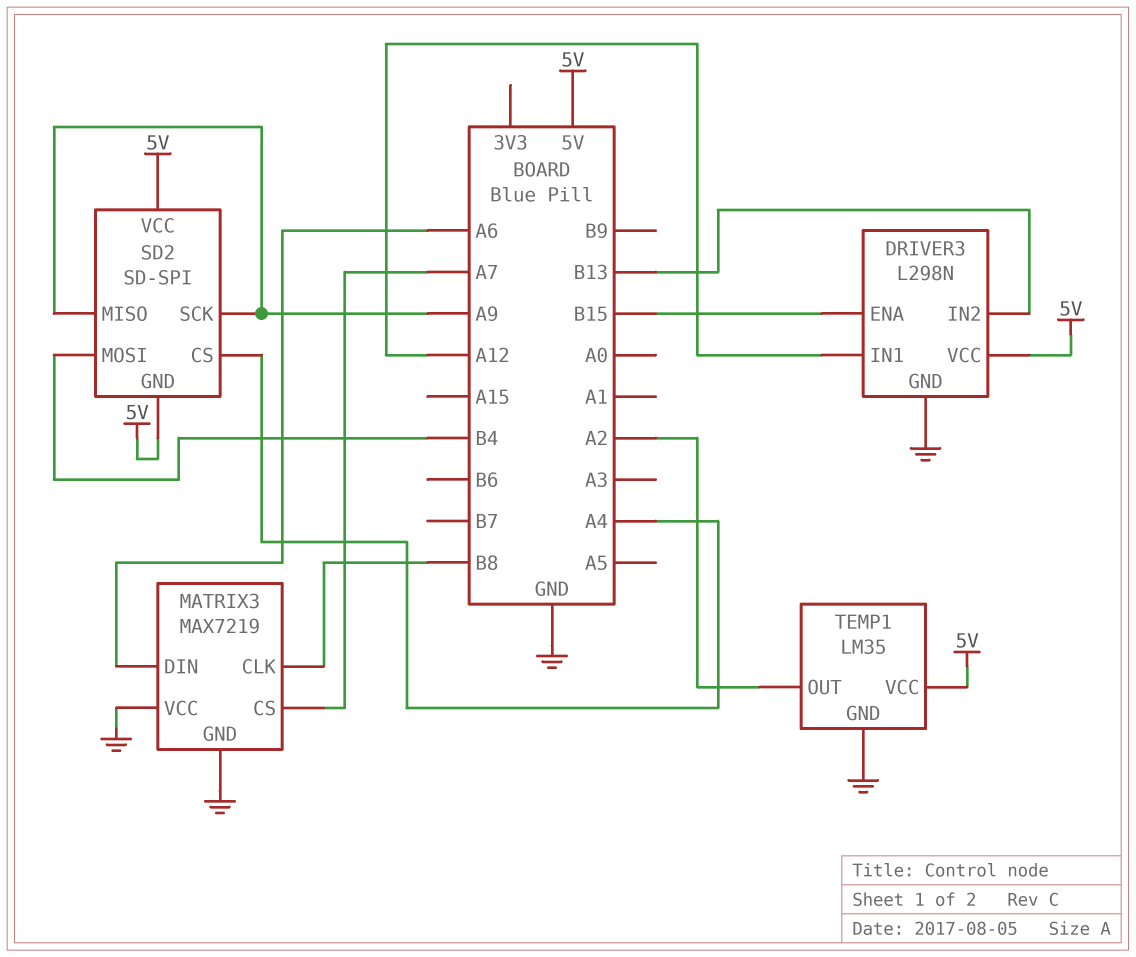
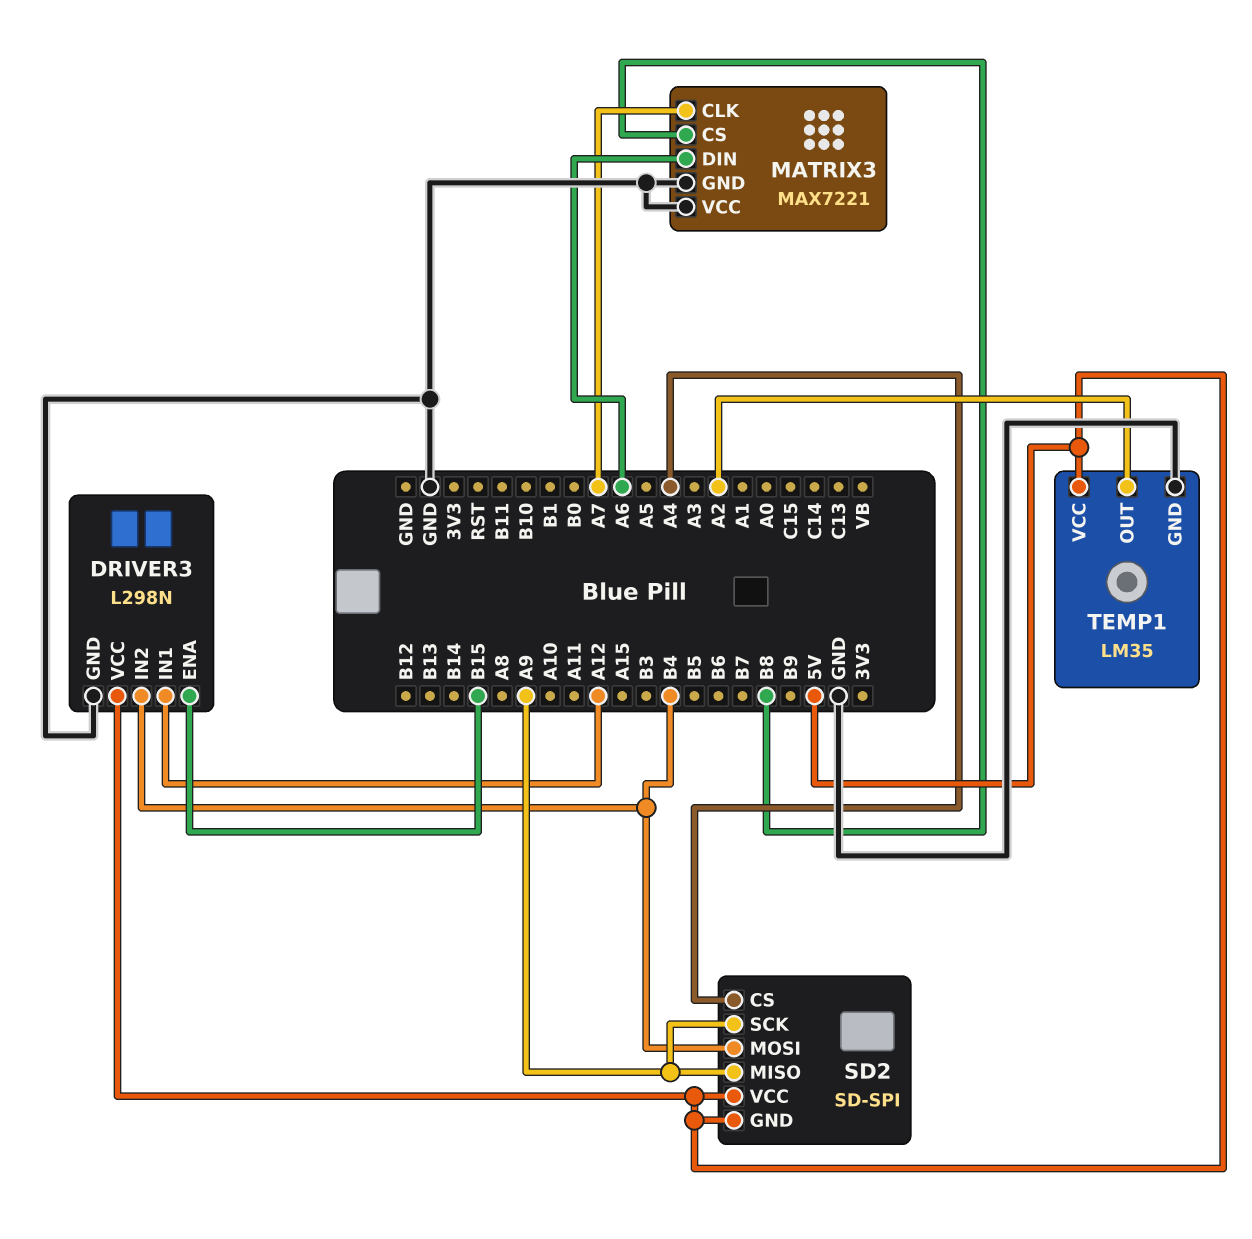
DRIVER3 pin IN2: B13 -> B4
MATRIX3: MAX7219 -> MAX7221
MATRIX3 pin CLK: B8 -> A7
MATRIX3 pin CS: A7 -> B8

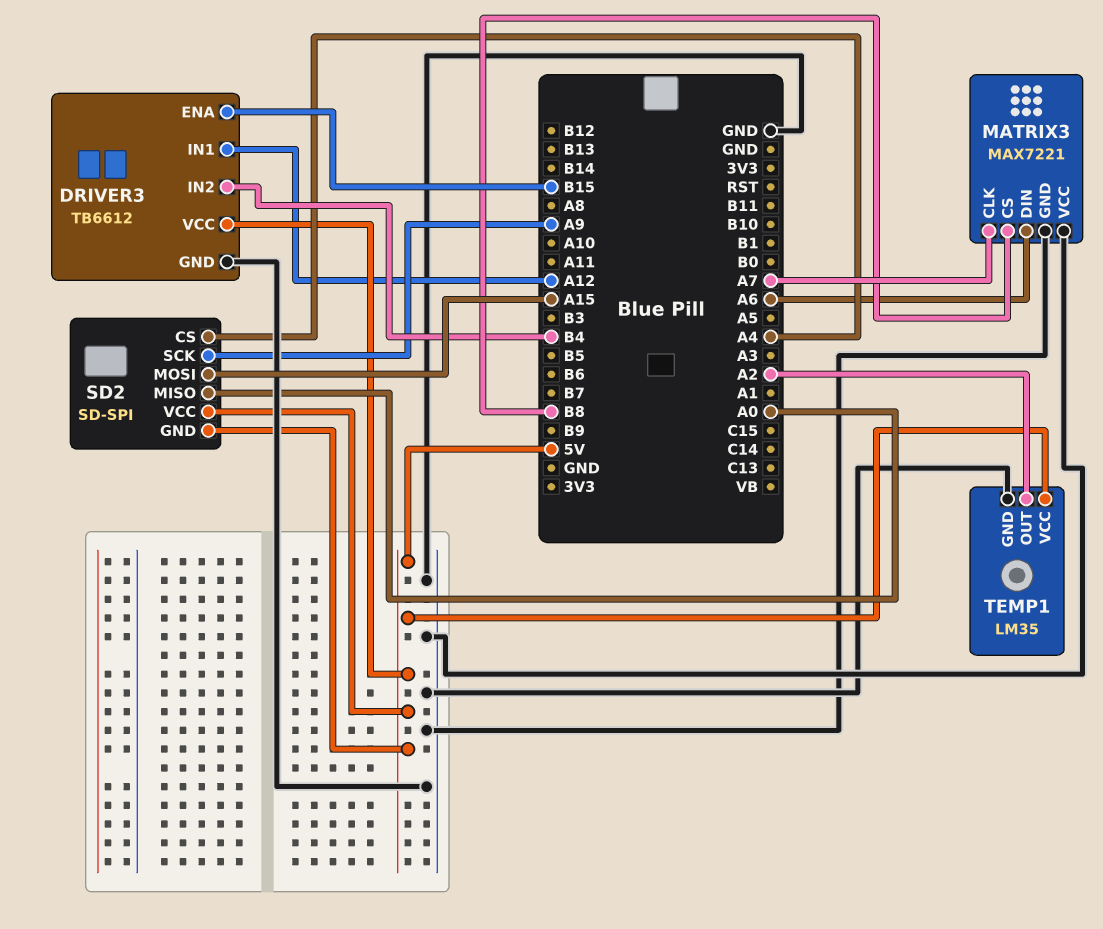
DRIVER3: L298N -> TB6612
SD2 pin MISO: A9 -> A0
SD2 pin MOSI: B4 -> A15

